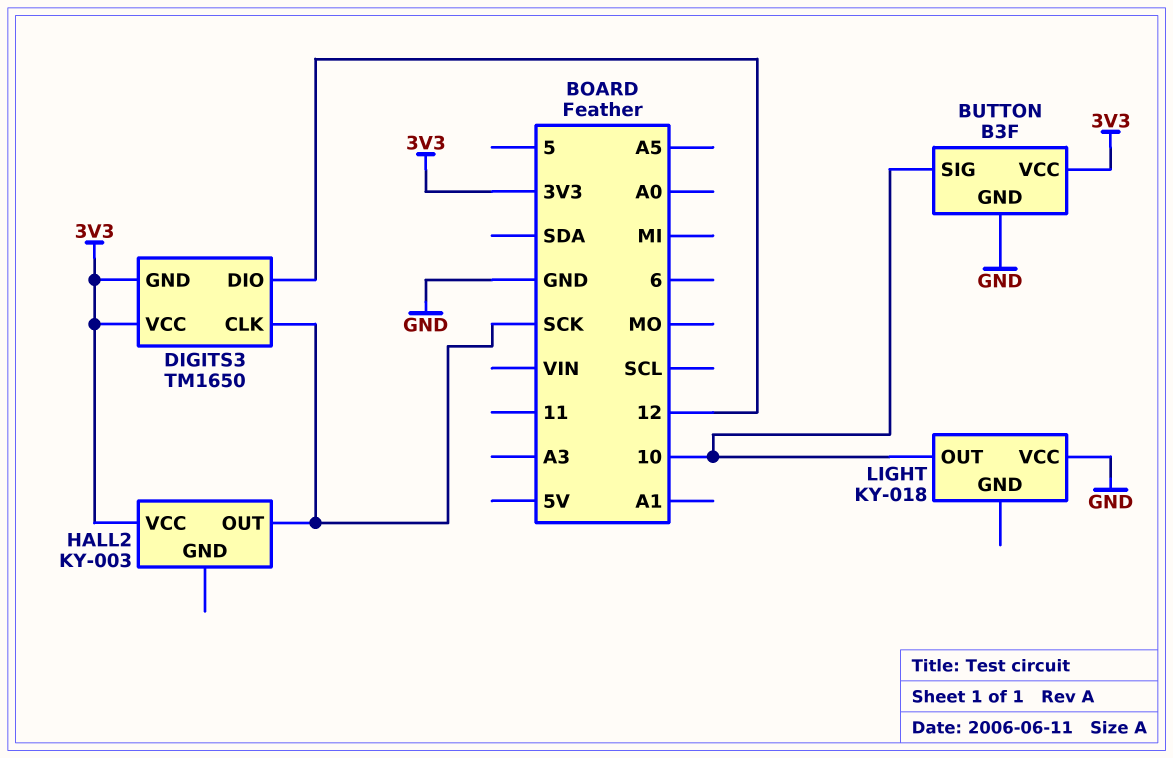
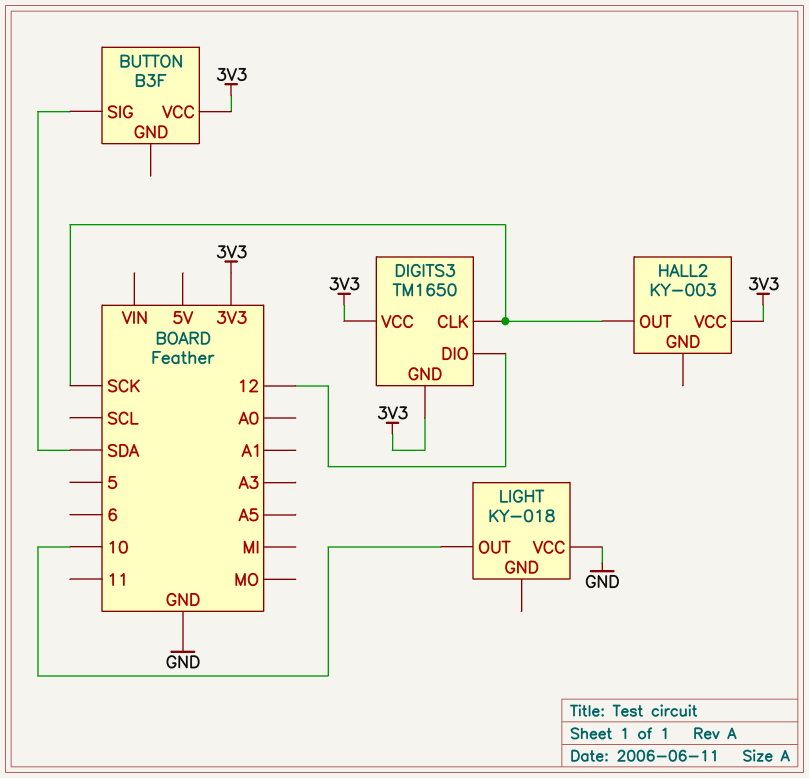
BUTTON pin GND: GND -> none
BUTTON pin SIG: 10 -> SDA

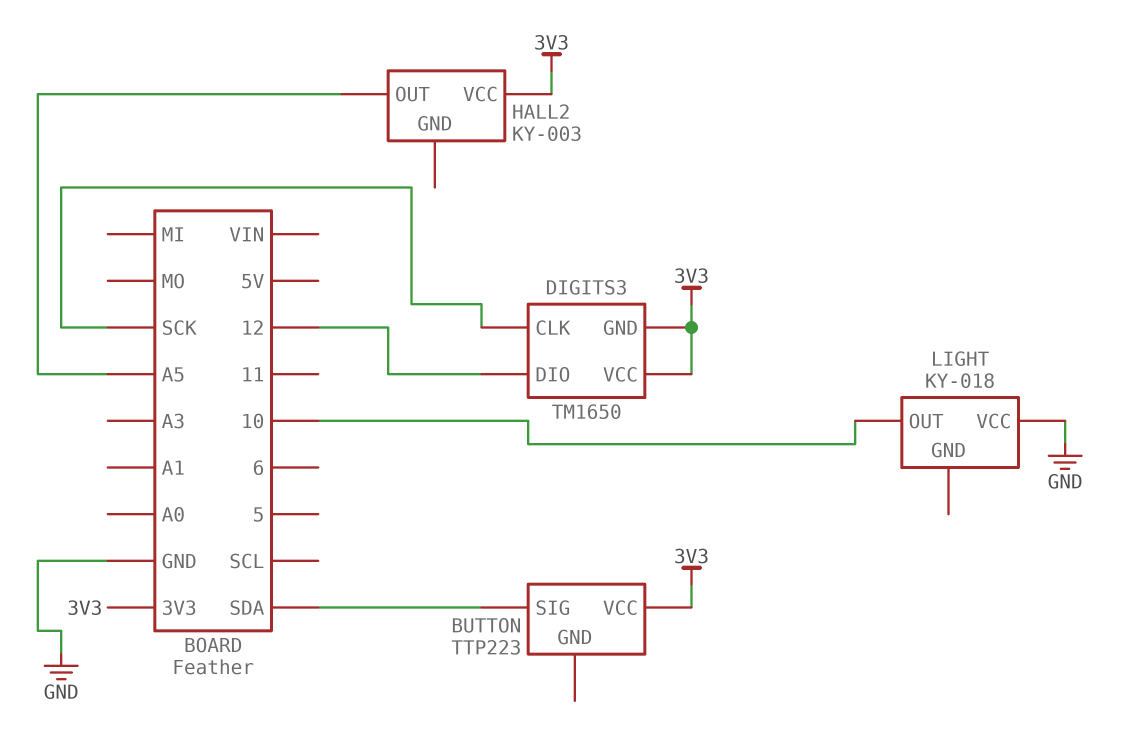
BUTTON: B3F -> TTP223
HALL2 pin OUT: SCK -> A5

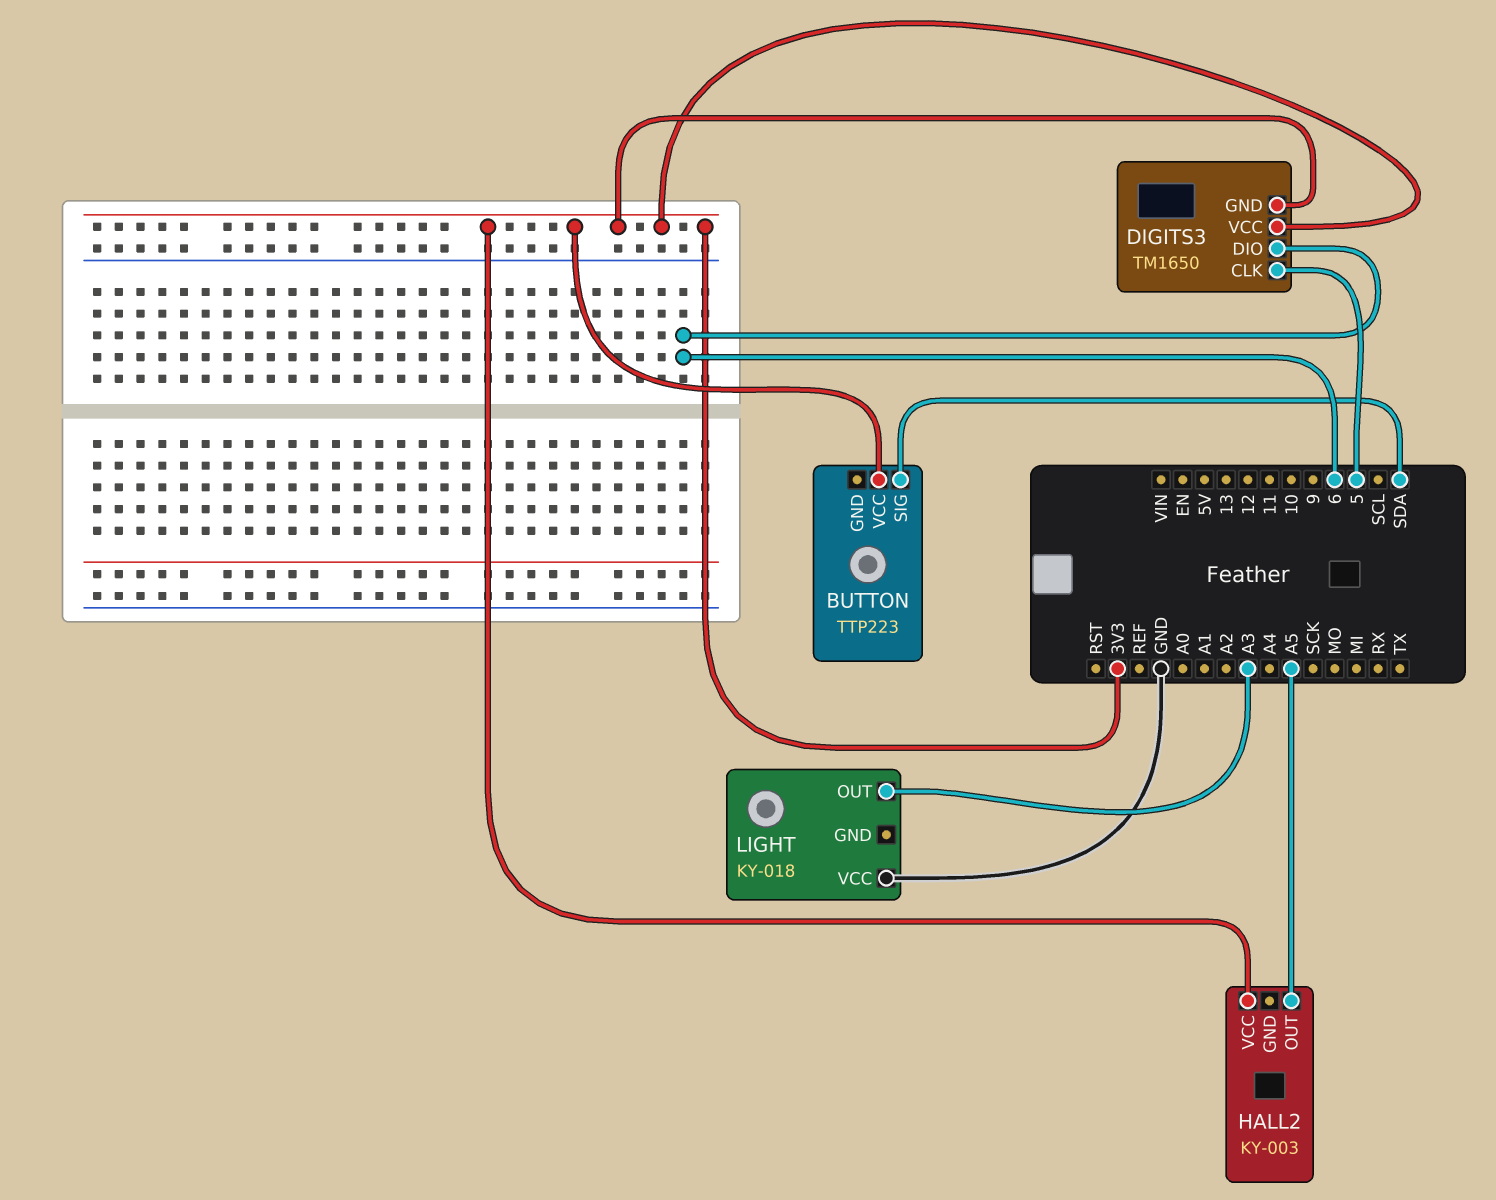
DIGITS3 pin CLK: SCK -> 5
DIGITS3 pin DIO: 12 -> 6
LIGHT pin OUT: 10 -> A3

